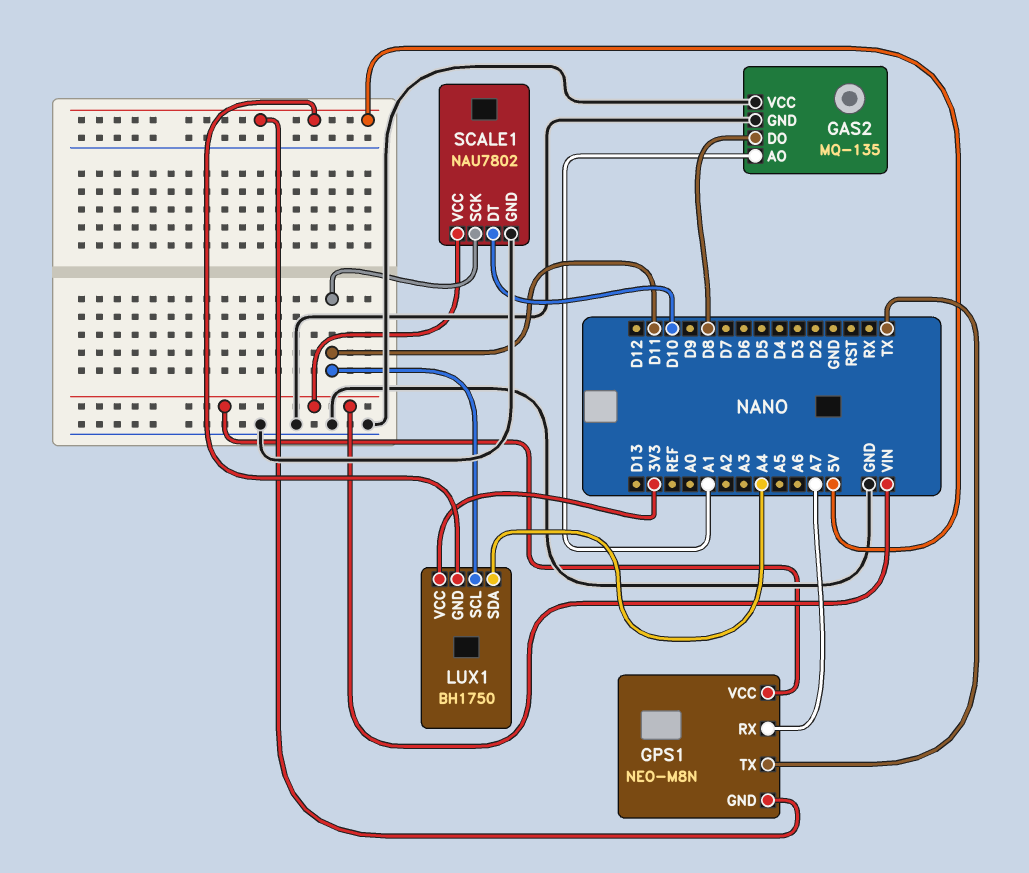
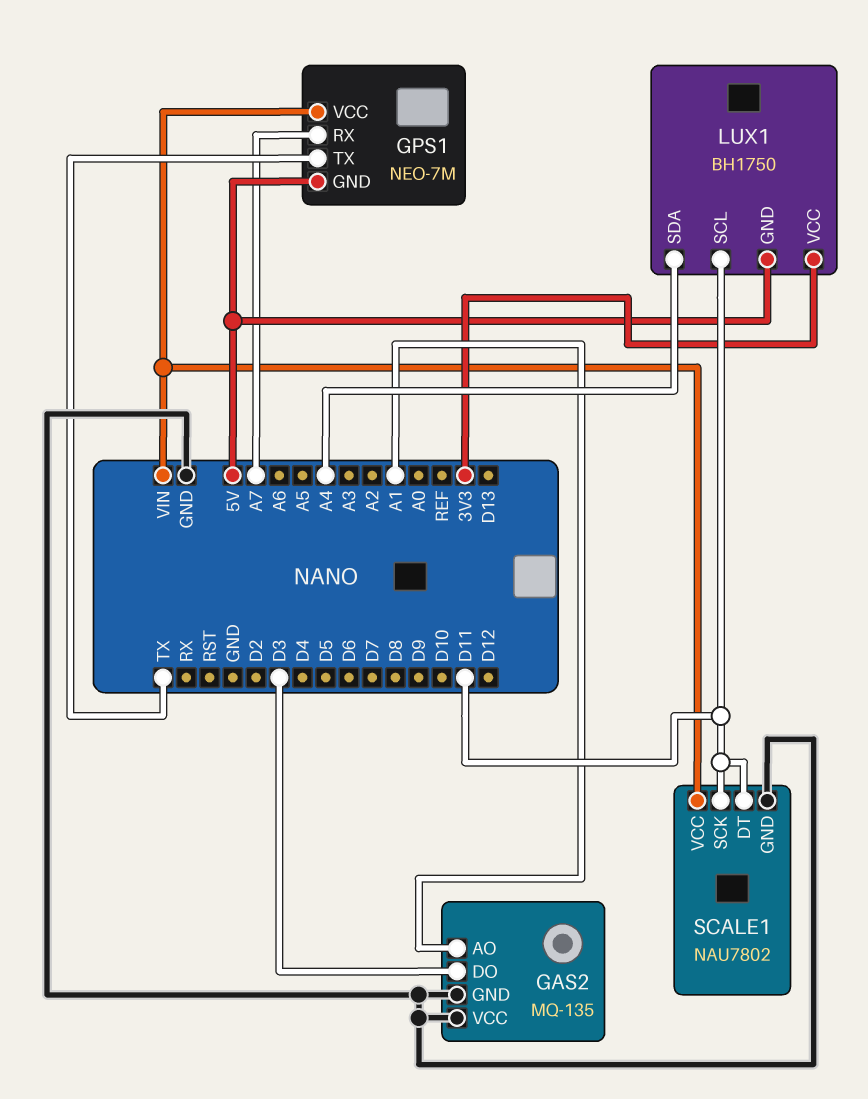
GAS2 pin DO: D8 -> D3
GPS1: NEO-M8N -> NEO-7M
SCALE1 pin DT: D10 -> D11

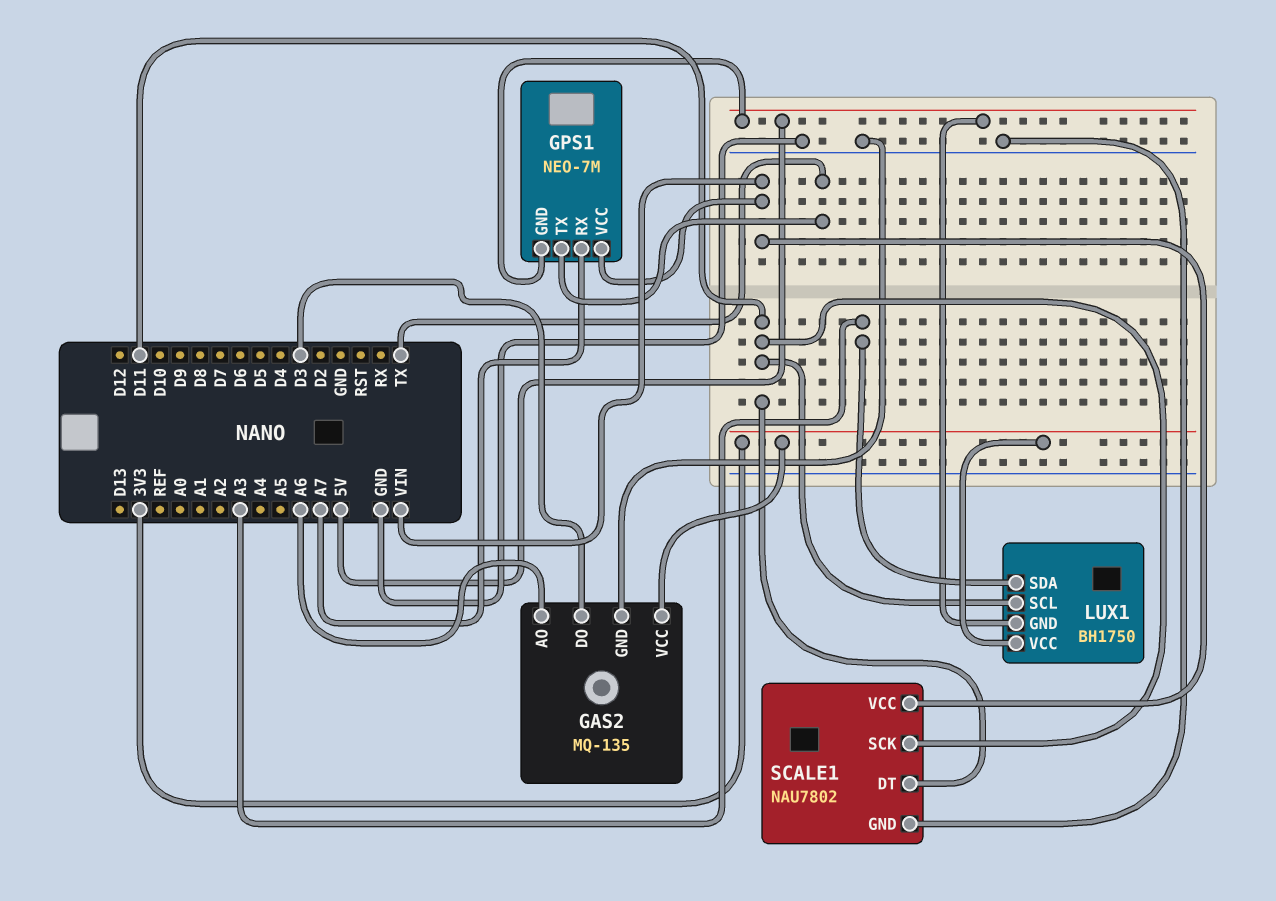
GAS2 pin AO: A1 -> A6
GAS2 pin VCC: GND -> 3V3
LUX1 pin SDA: A4 -> A3

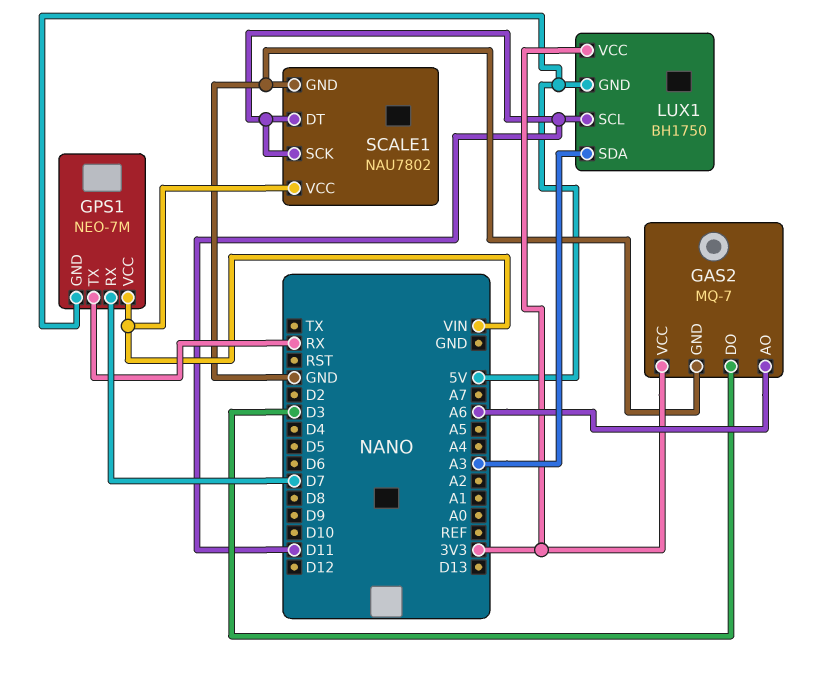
GAS2: MQ-135 -> MQ-7
GPS1 pin RX: A7 -> D7
GPS1 pin TX: TX -> RX

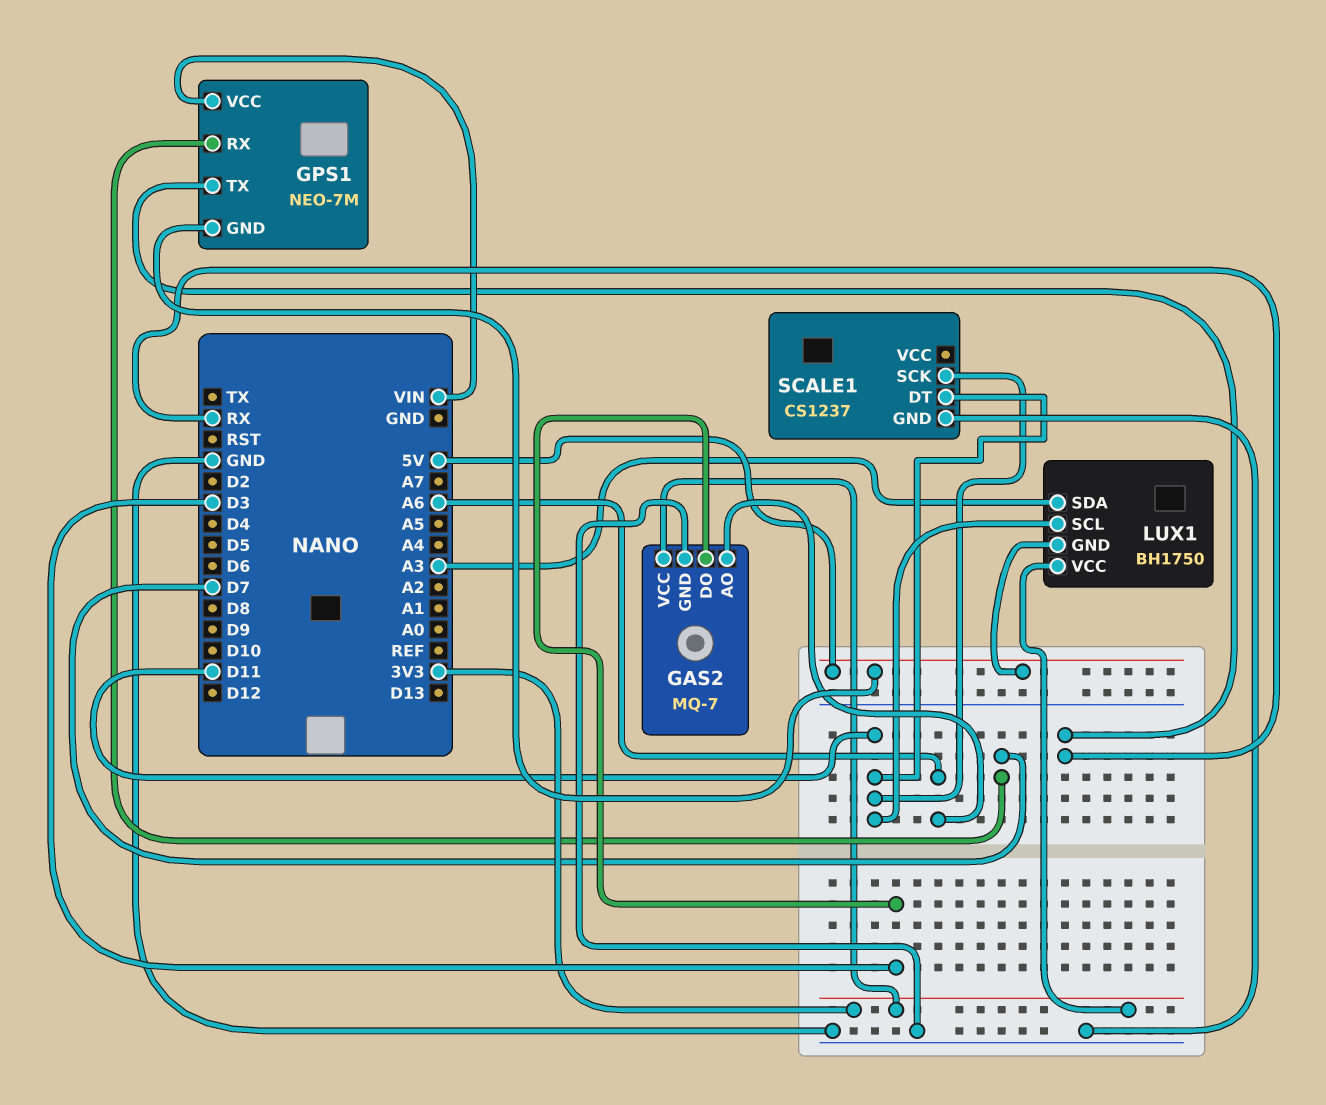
SCALE1: NAU7802 -> CS1237
SCALE1 pin VCC: VIN -> none

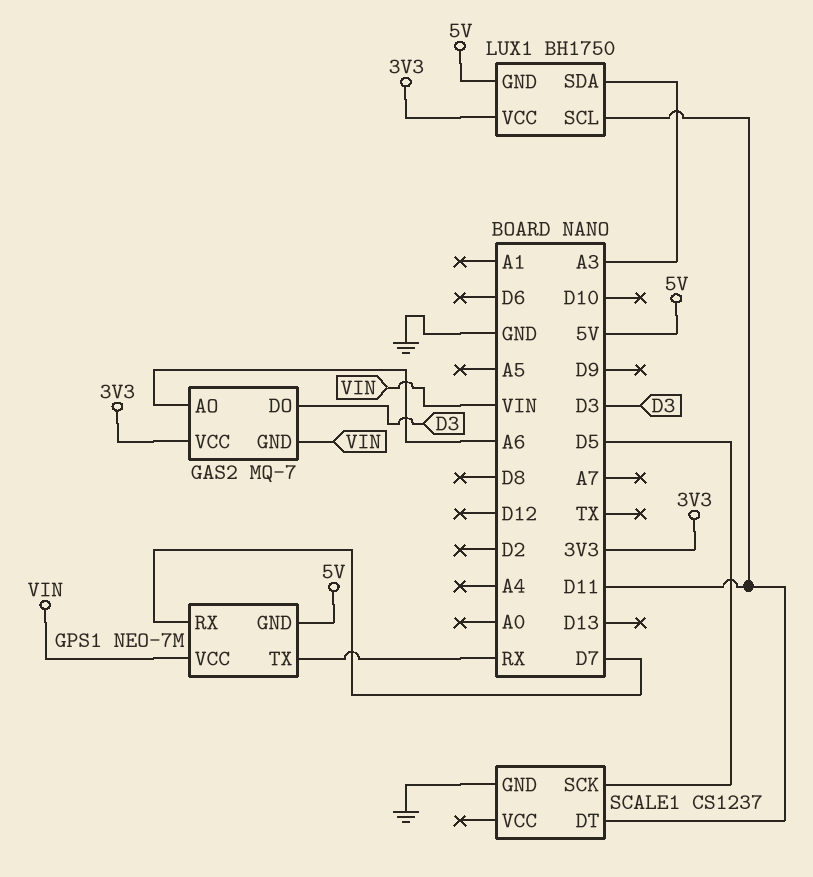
GAS2 pin GND: GND -> VIN
SCALE1 pin SCK: D11 -> D5

